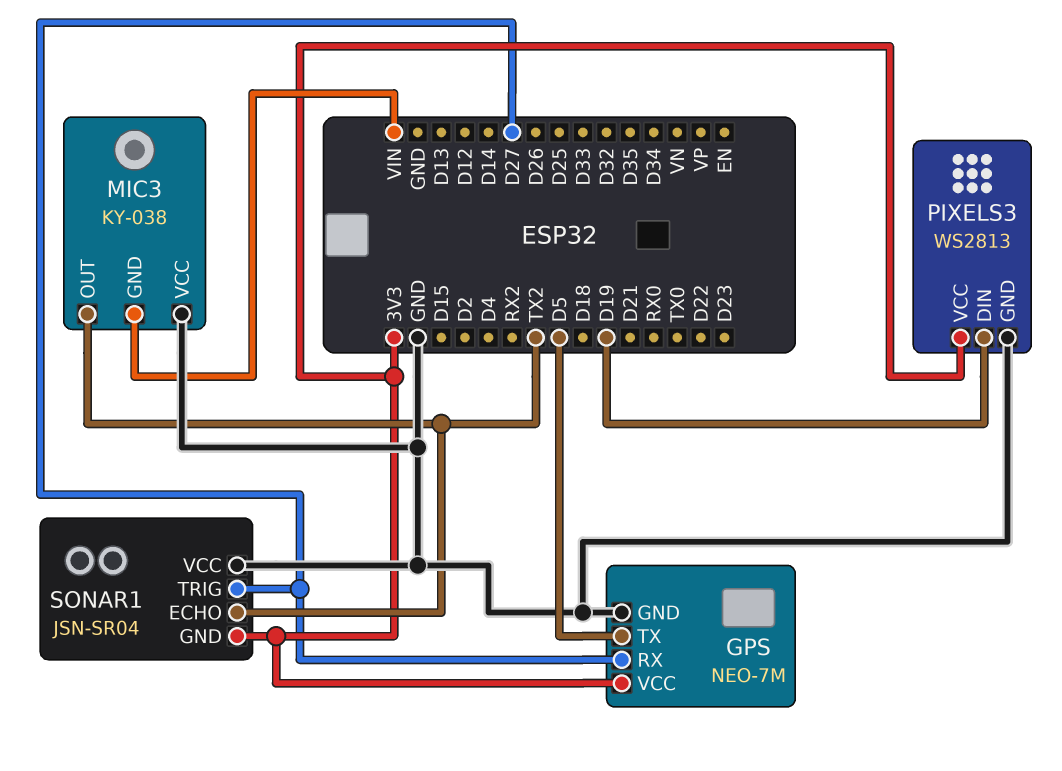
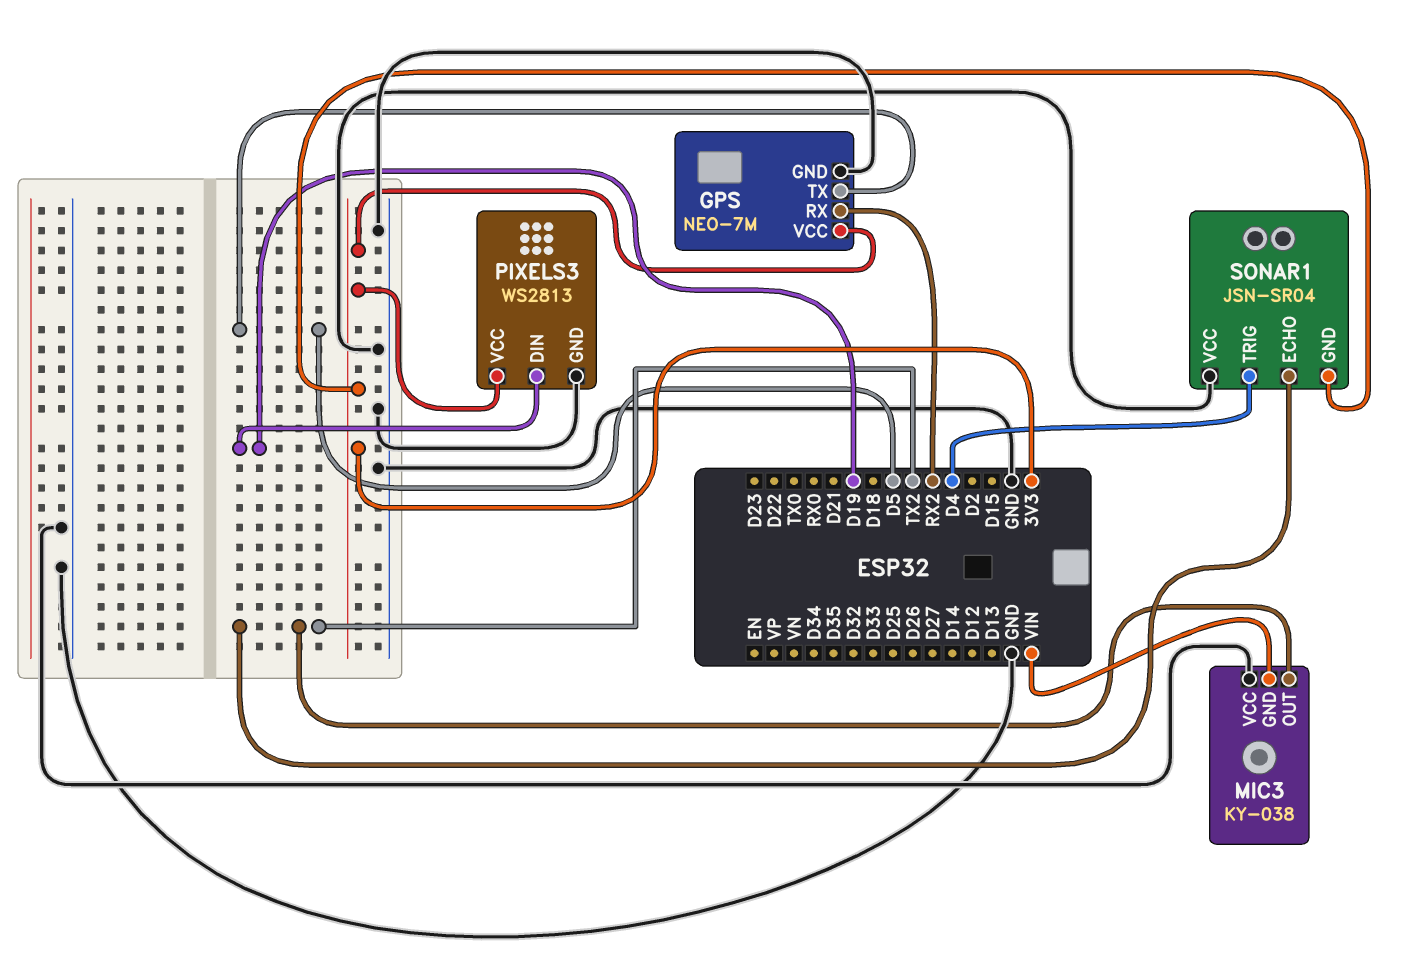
GPS pin RX: D27 -> RX2
SONAR1 pin TRIG: D27 -> D4

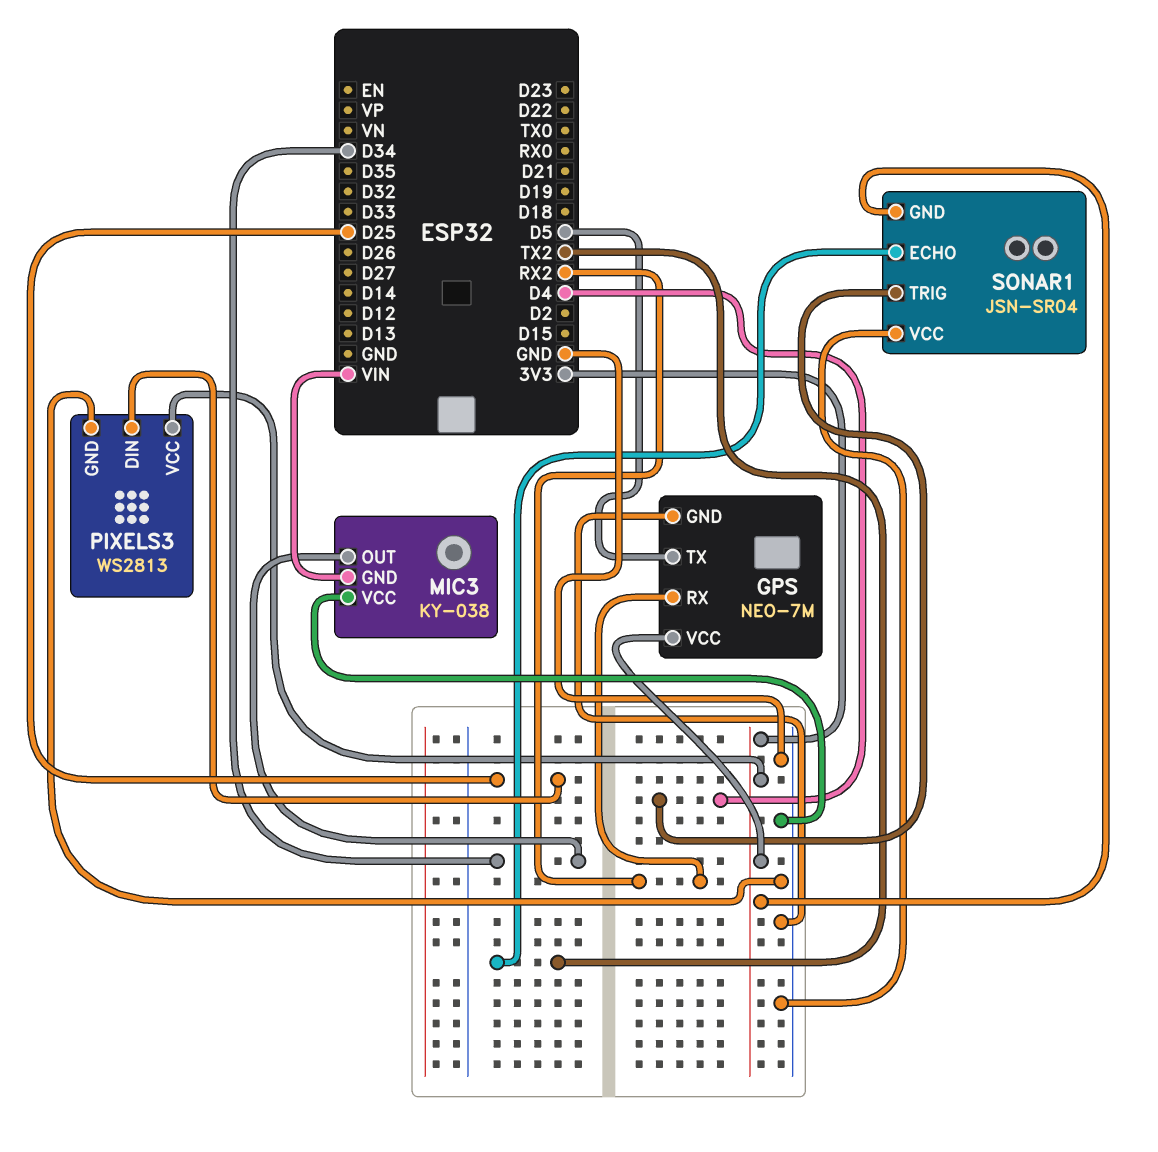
MIC3 pin OUT: TX2 -> D34
PIXELS3 pin DIN: D19 -> D25

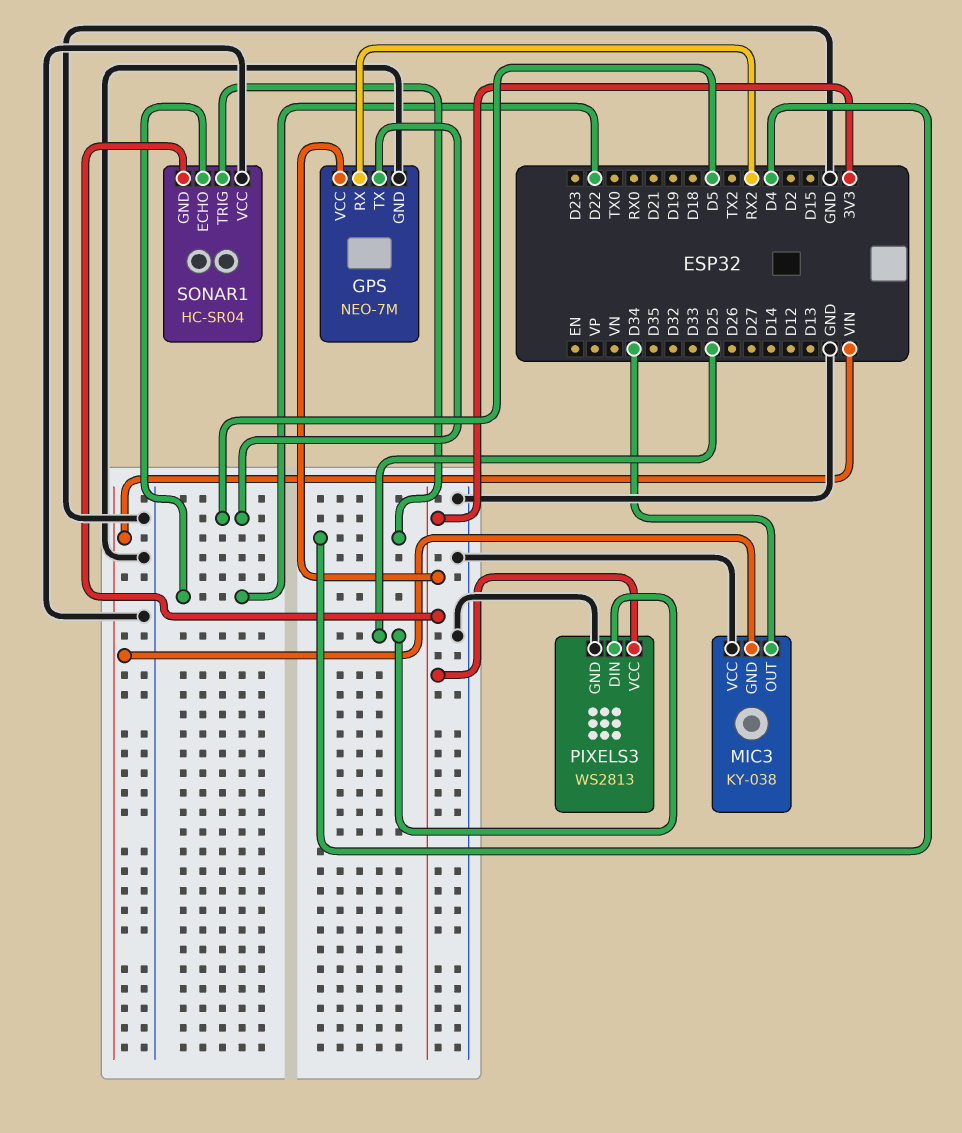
SONAR1: JSN-SR04 -> HC-SR04
SONAR1 pin ECHO: TX2 -> D22

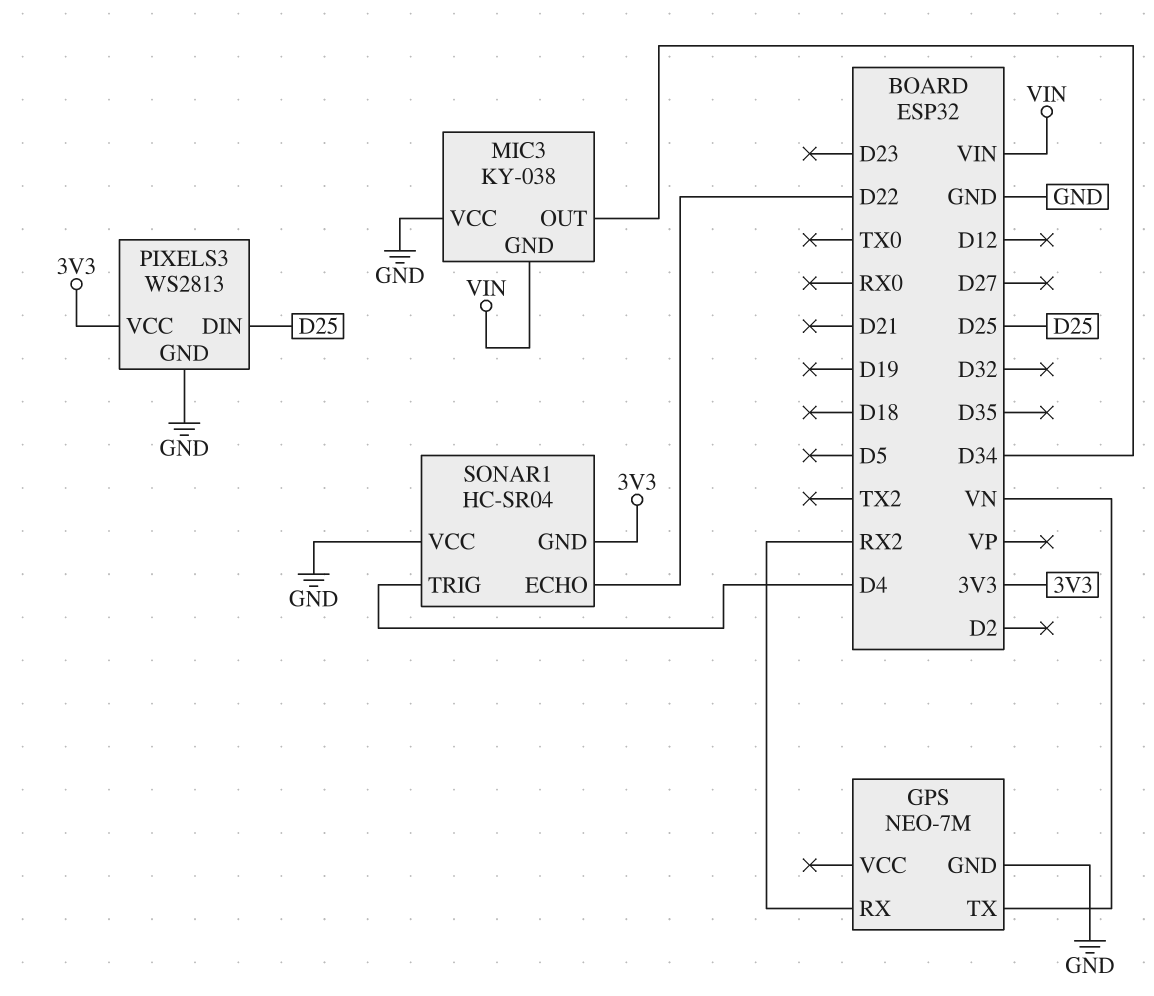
GPS pin TX: D5 -> VN
GPS pin VCC: 3V3 -> none

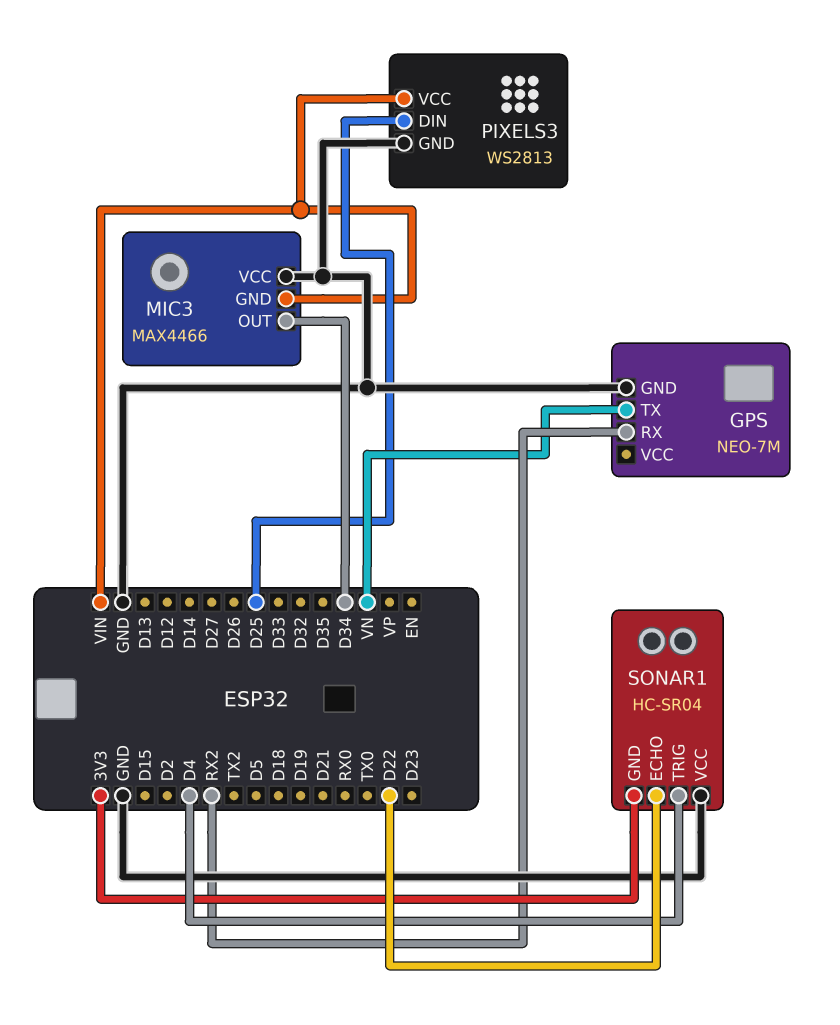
MIC3: KY-038 -> MAX4466
PIXELS3 pin VCC: 3V3 -> VIN

